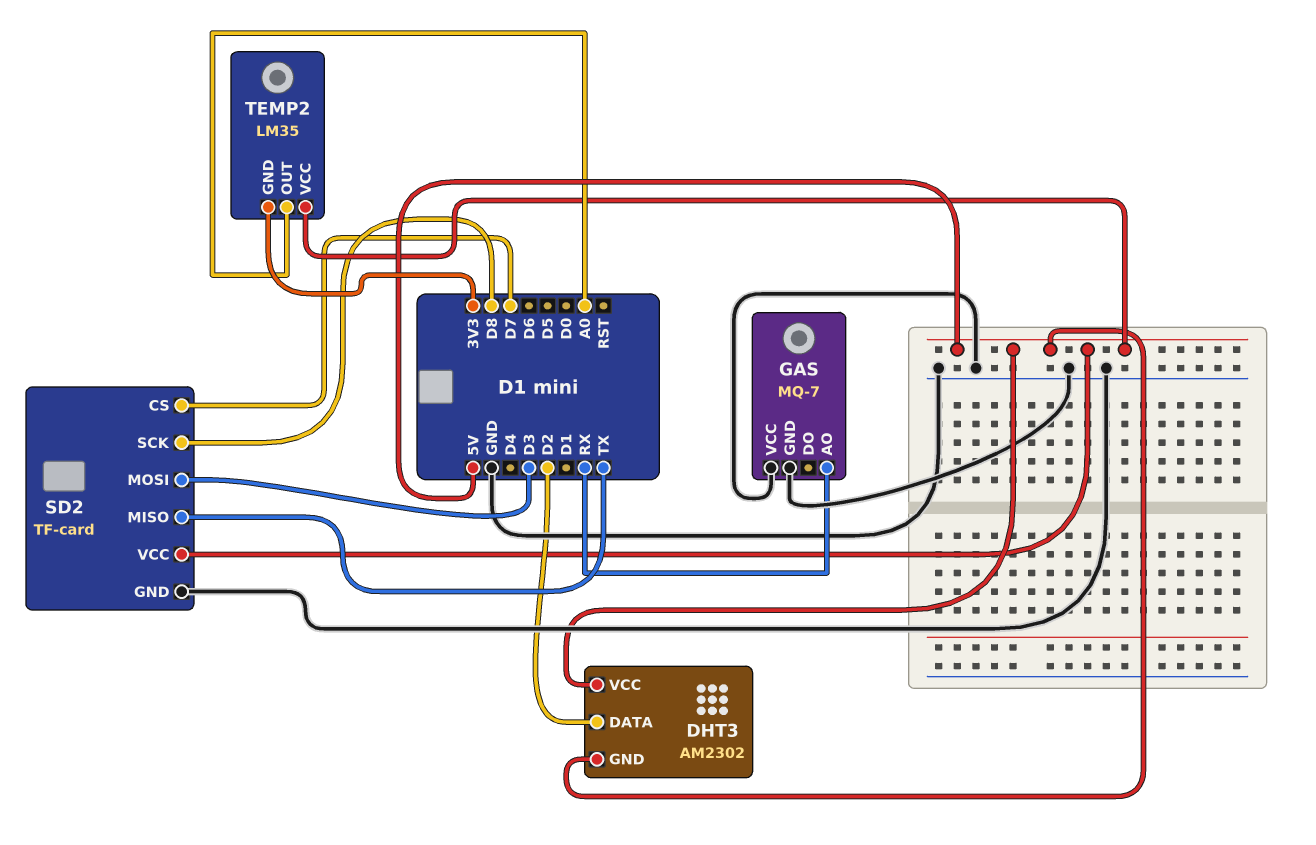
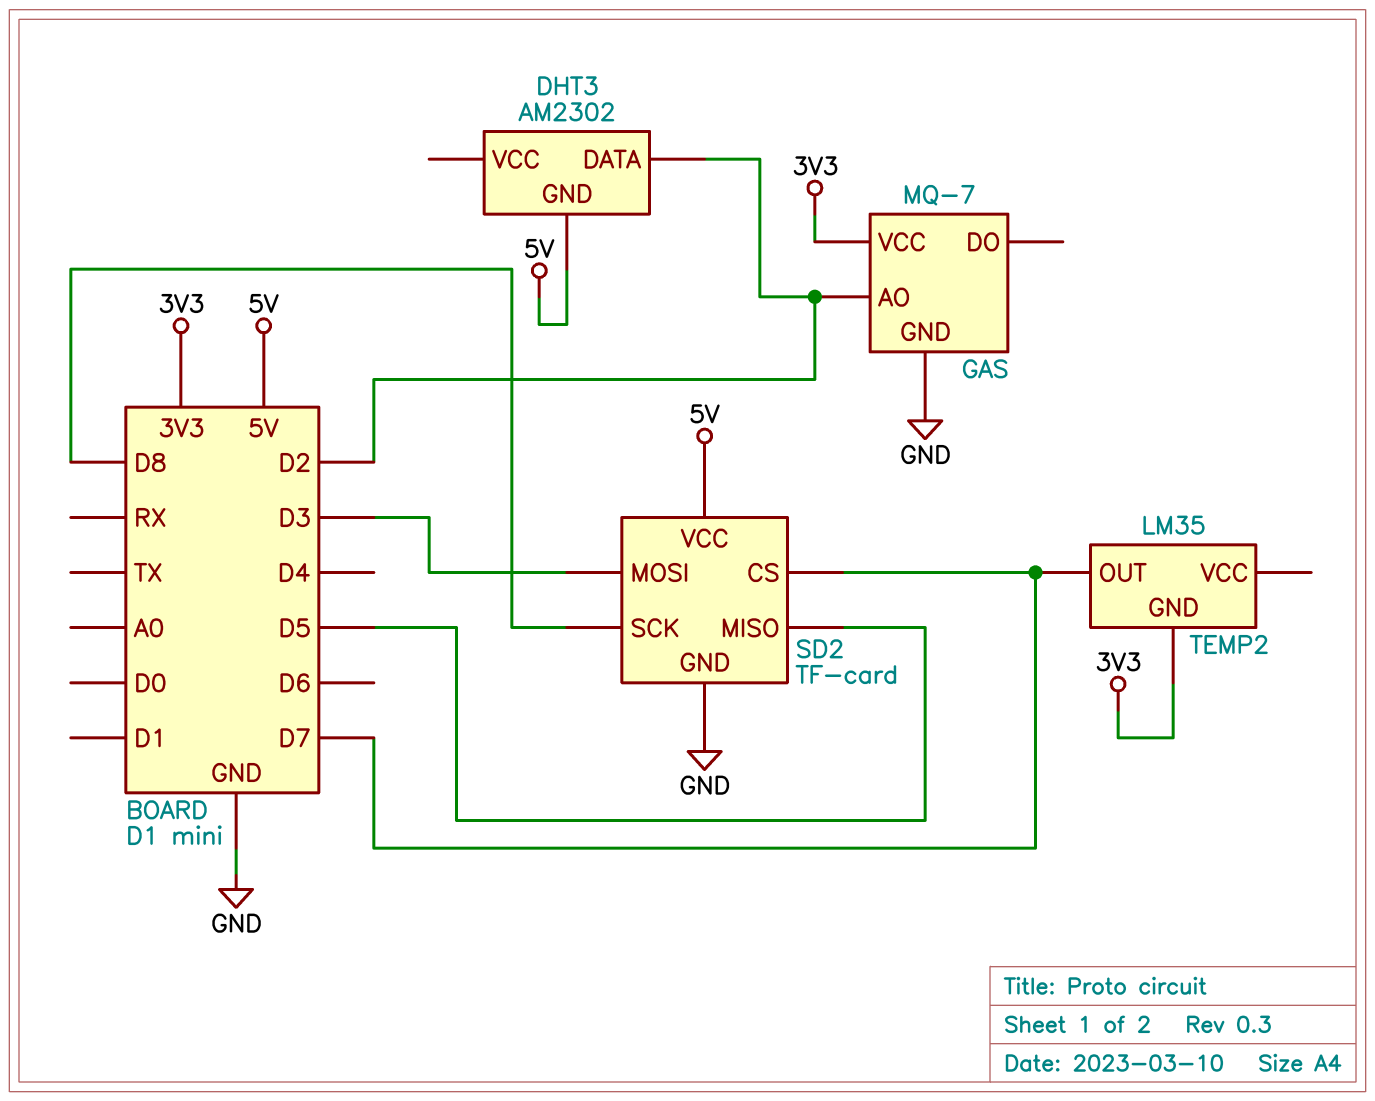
DHT3 pin VCC: 5V -> none
GAS pin AO: RX -> D2
GAS pin VCC: GND -> 3V3
SD2 pin MISO: TX -> D5
TEMP2 pin OUT: A0 -> D7
TEMP2 pin VCC: 5V -> none

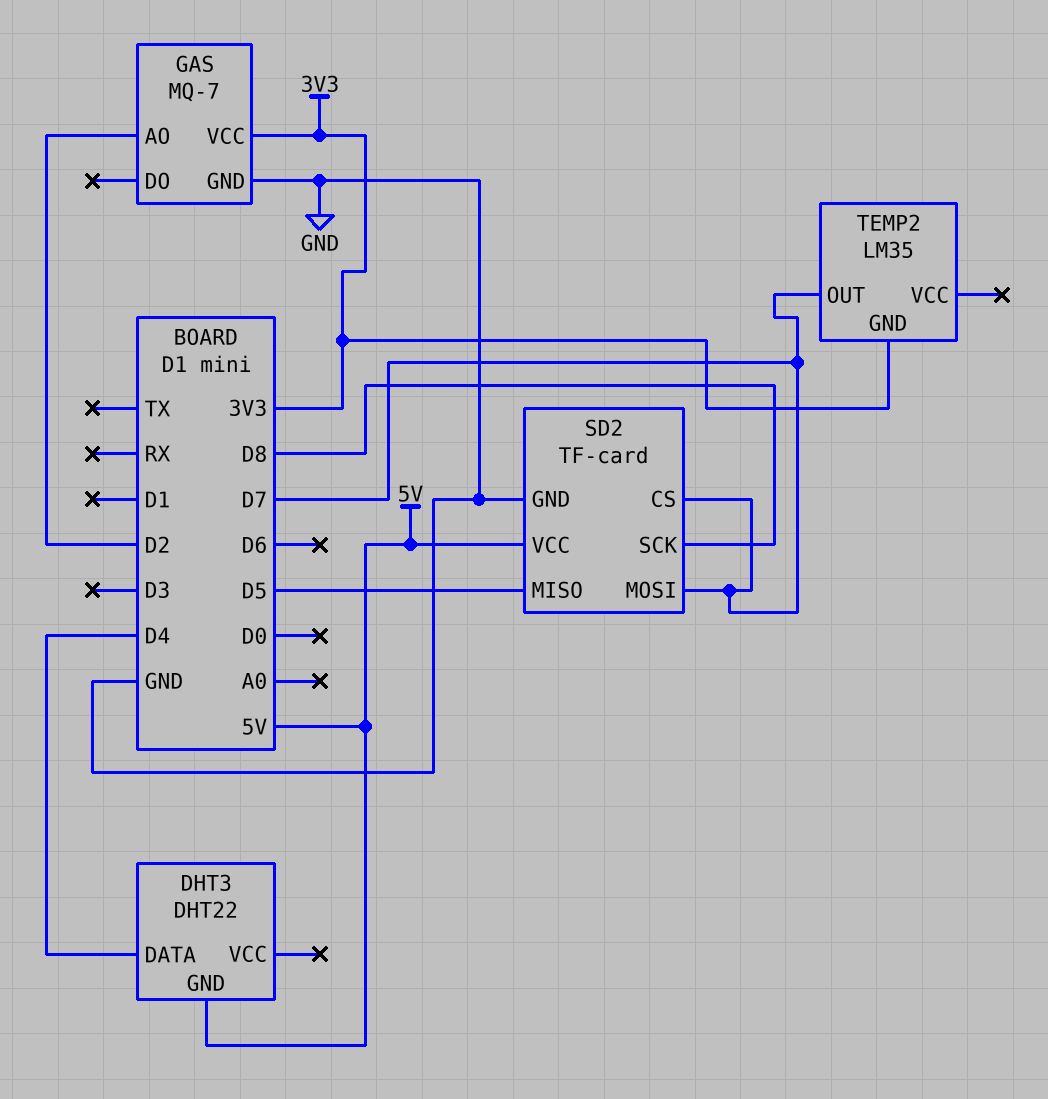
DHT3: AM2302 -> DHT22
DHT3 pin DATA: D2 -> D4
SD2 pin MOSI: D3 -> D7

